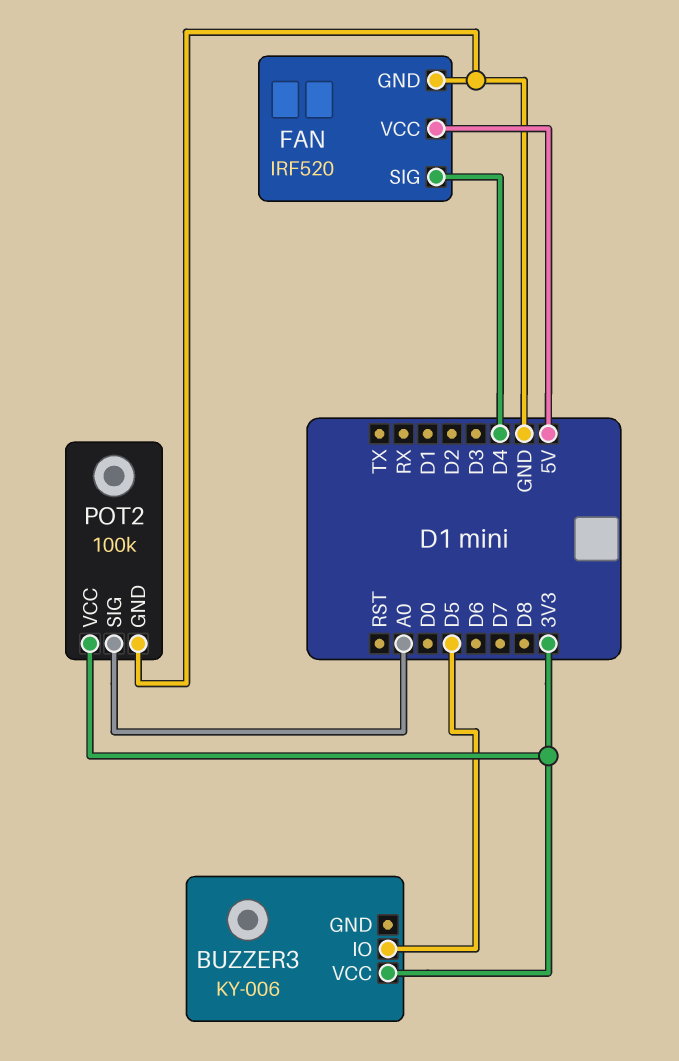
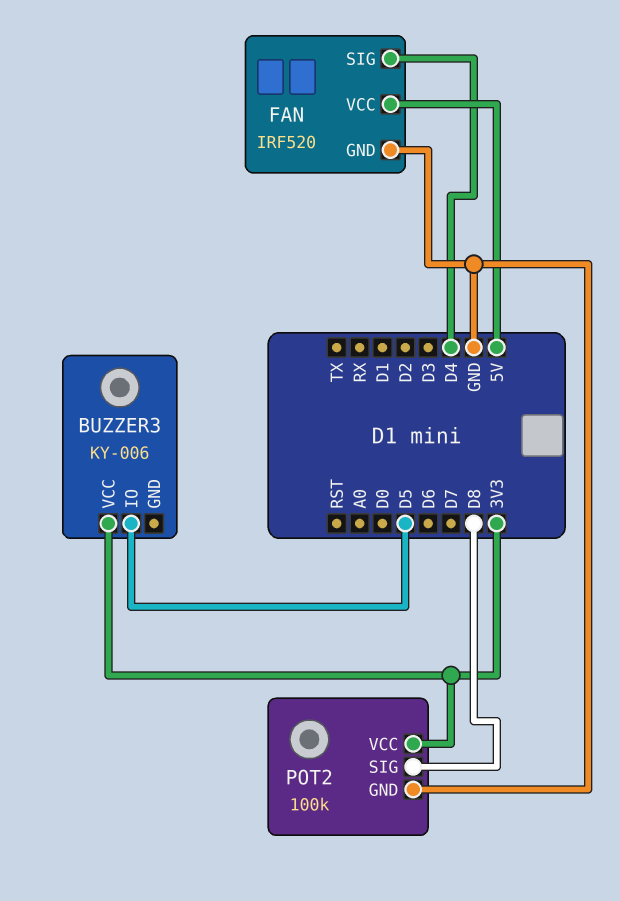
POT2 pin SIG: A0 -> D8

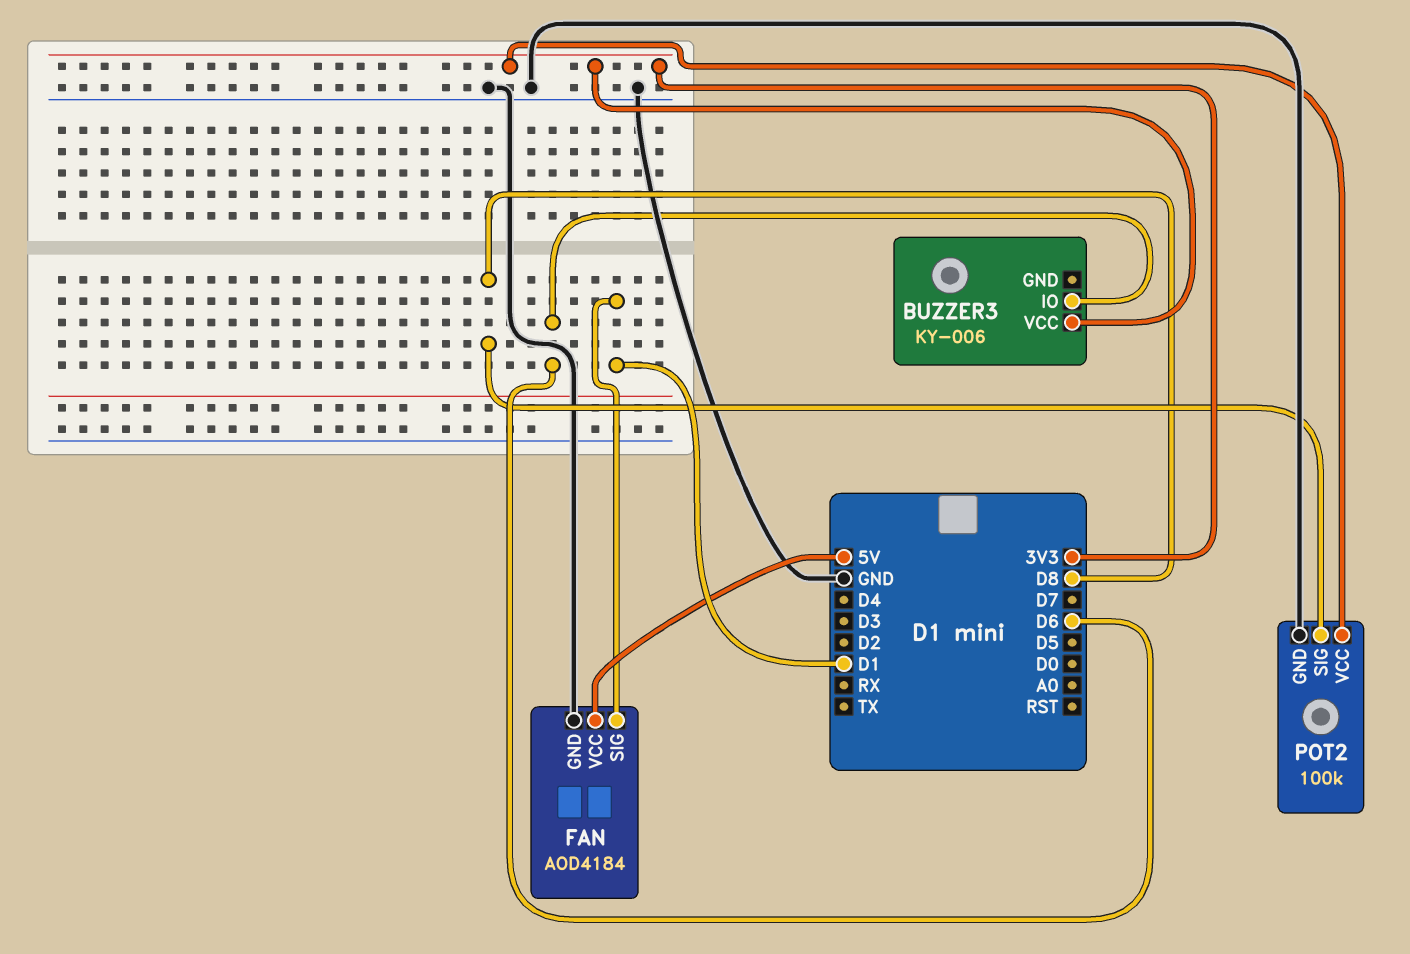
BUZZER3 pin IO: D5 -> D6
FAN: IRF520 -> AOD4184
FAN pin SIG: D4 -> D1

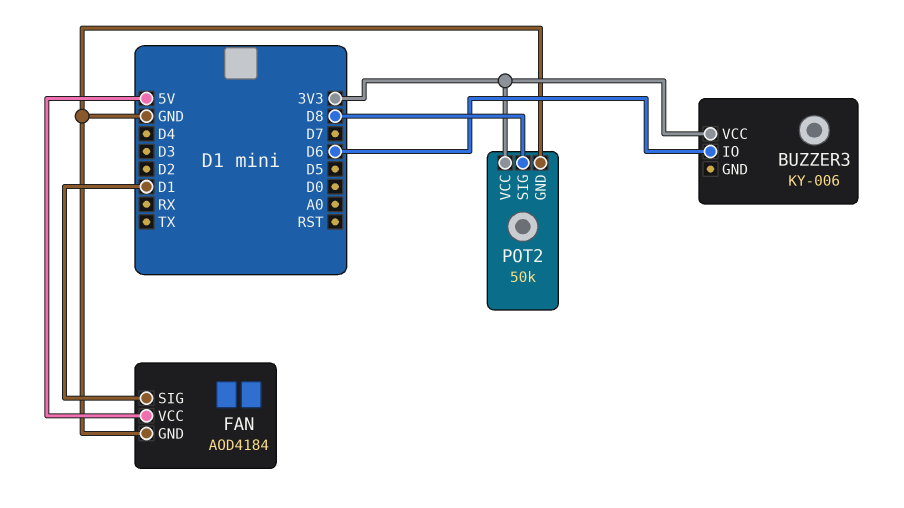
POT2: 100k -> 50k

